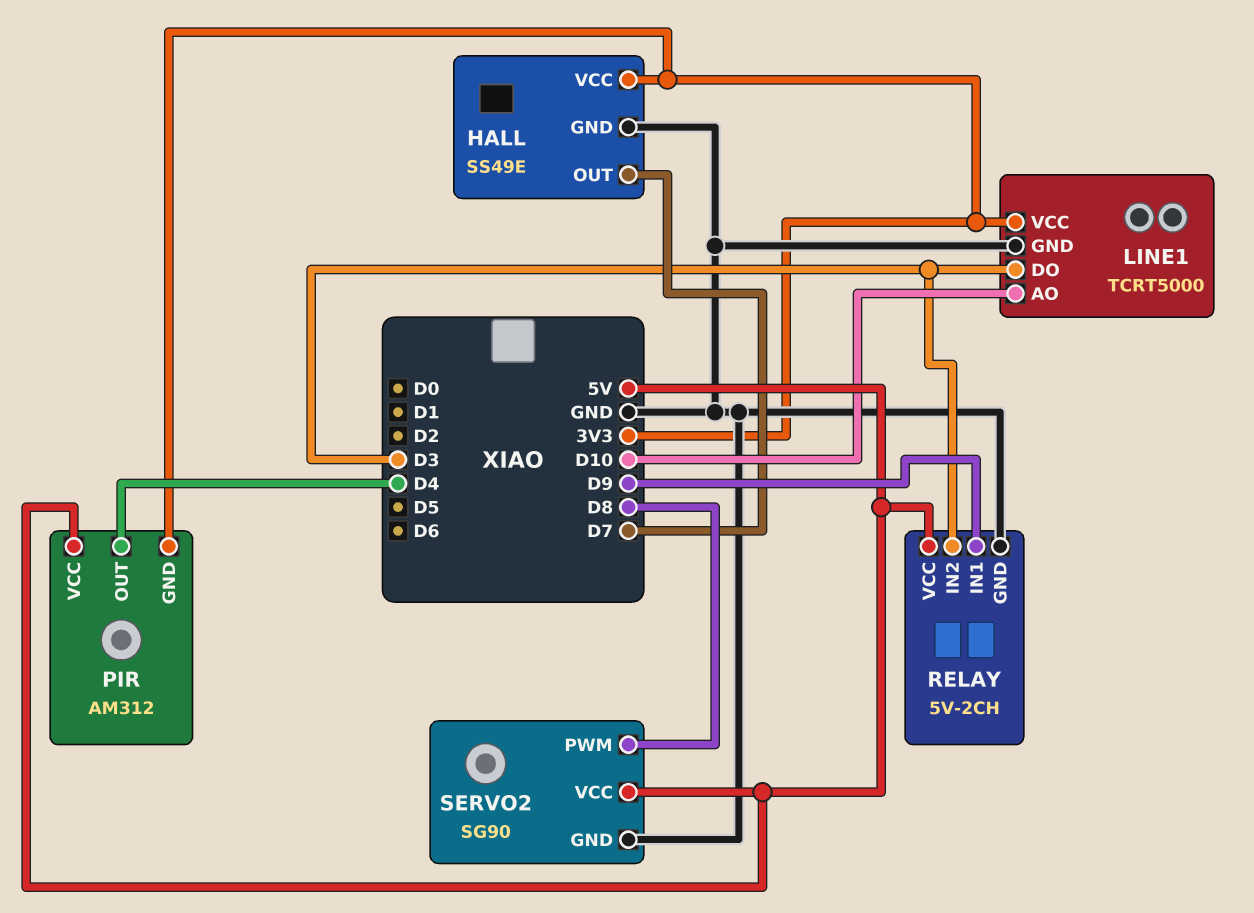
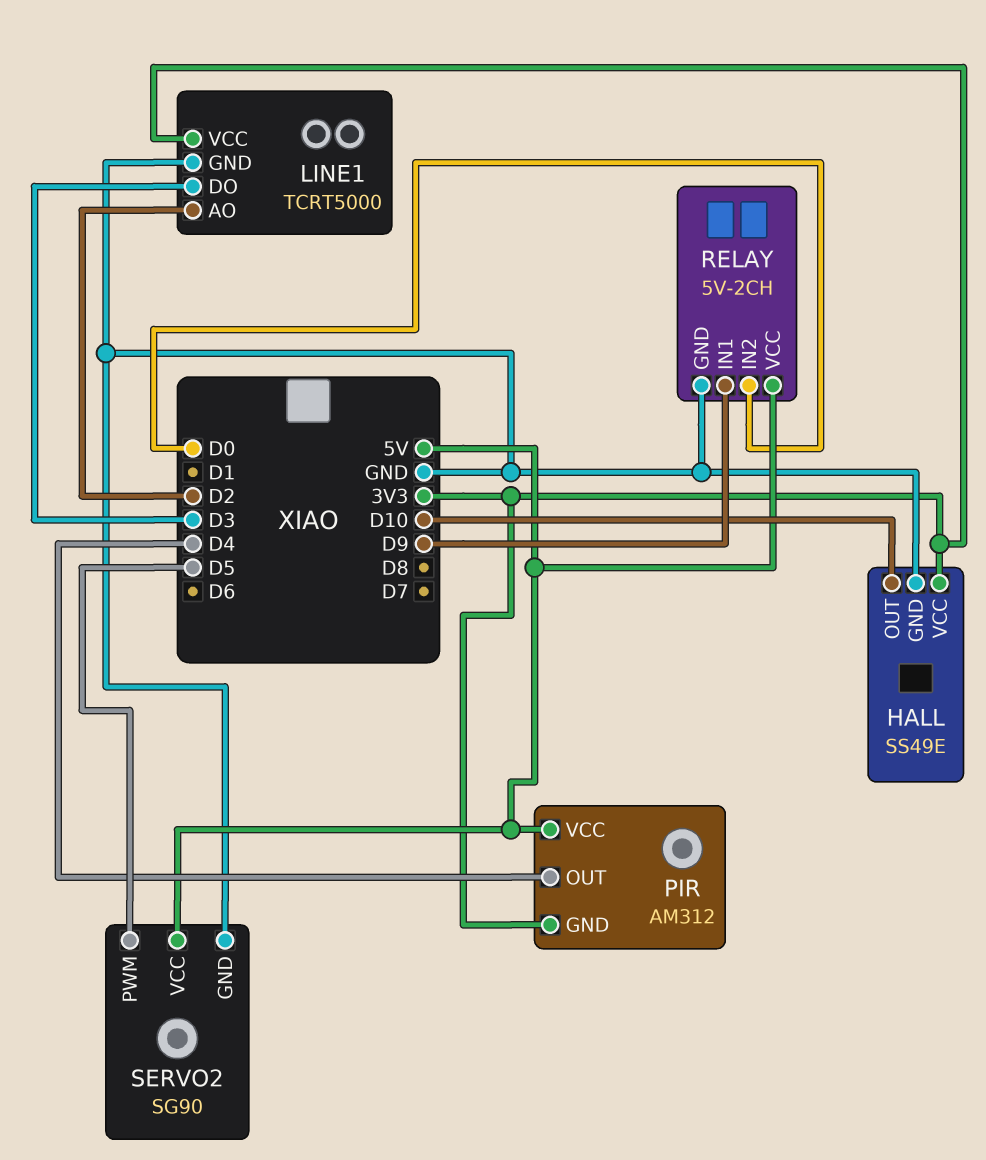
HALL pin OUT: D7 -> D10
LINE1 pin AO: D10 -> D2
RELAY pin IN2: D3 -> D0
SERVO2 pin PWM: D8 -> D5

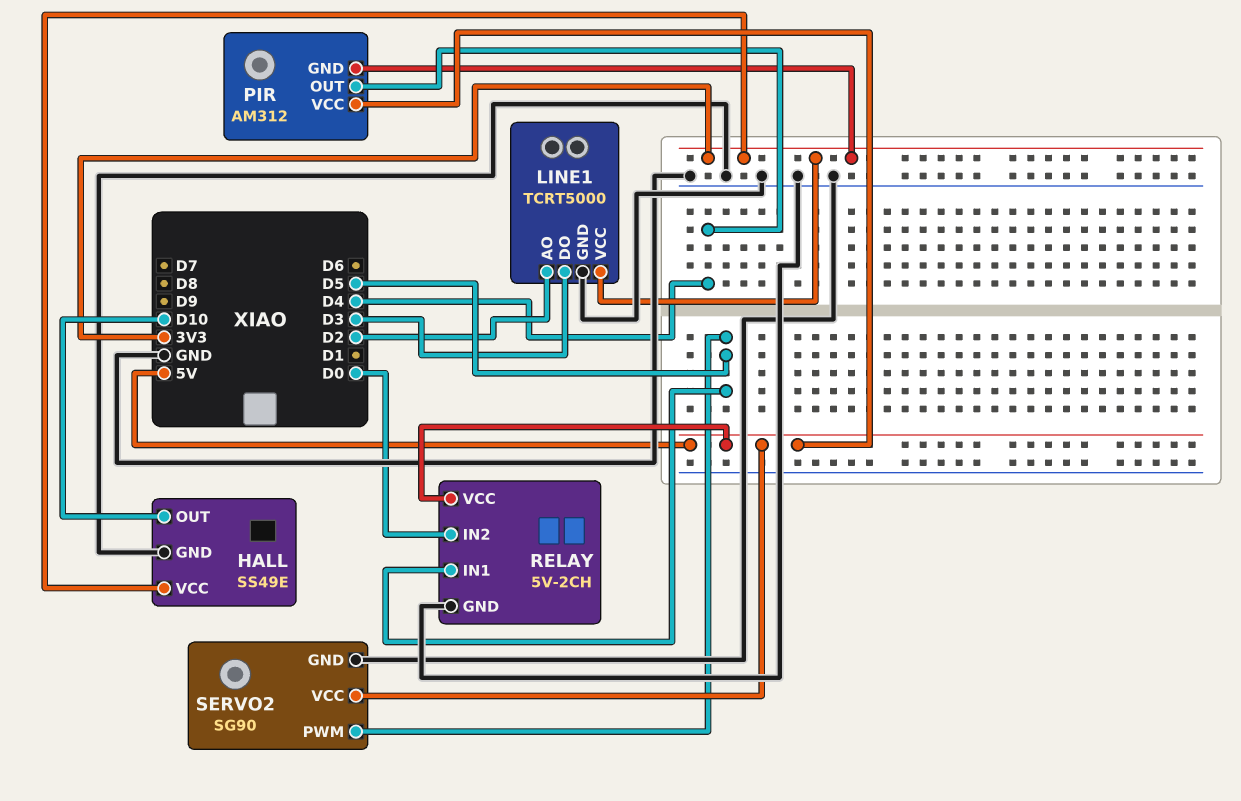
RELAY pin IN1: D9 -> D5

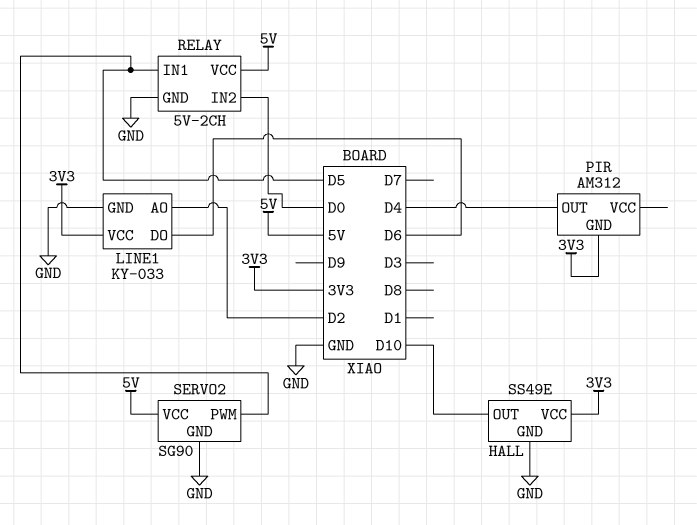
LINE1: TCRT5000 -> KY-033
LINE1 pin DO: D3 -> D6
PIR pin VCC: 5V -> none

